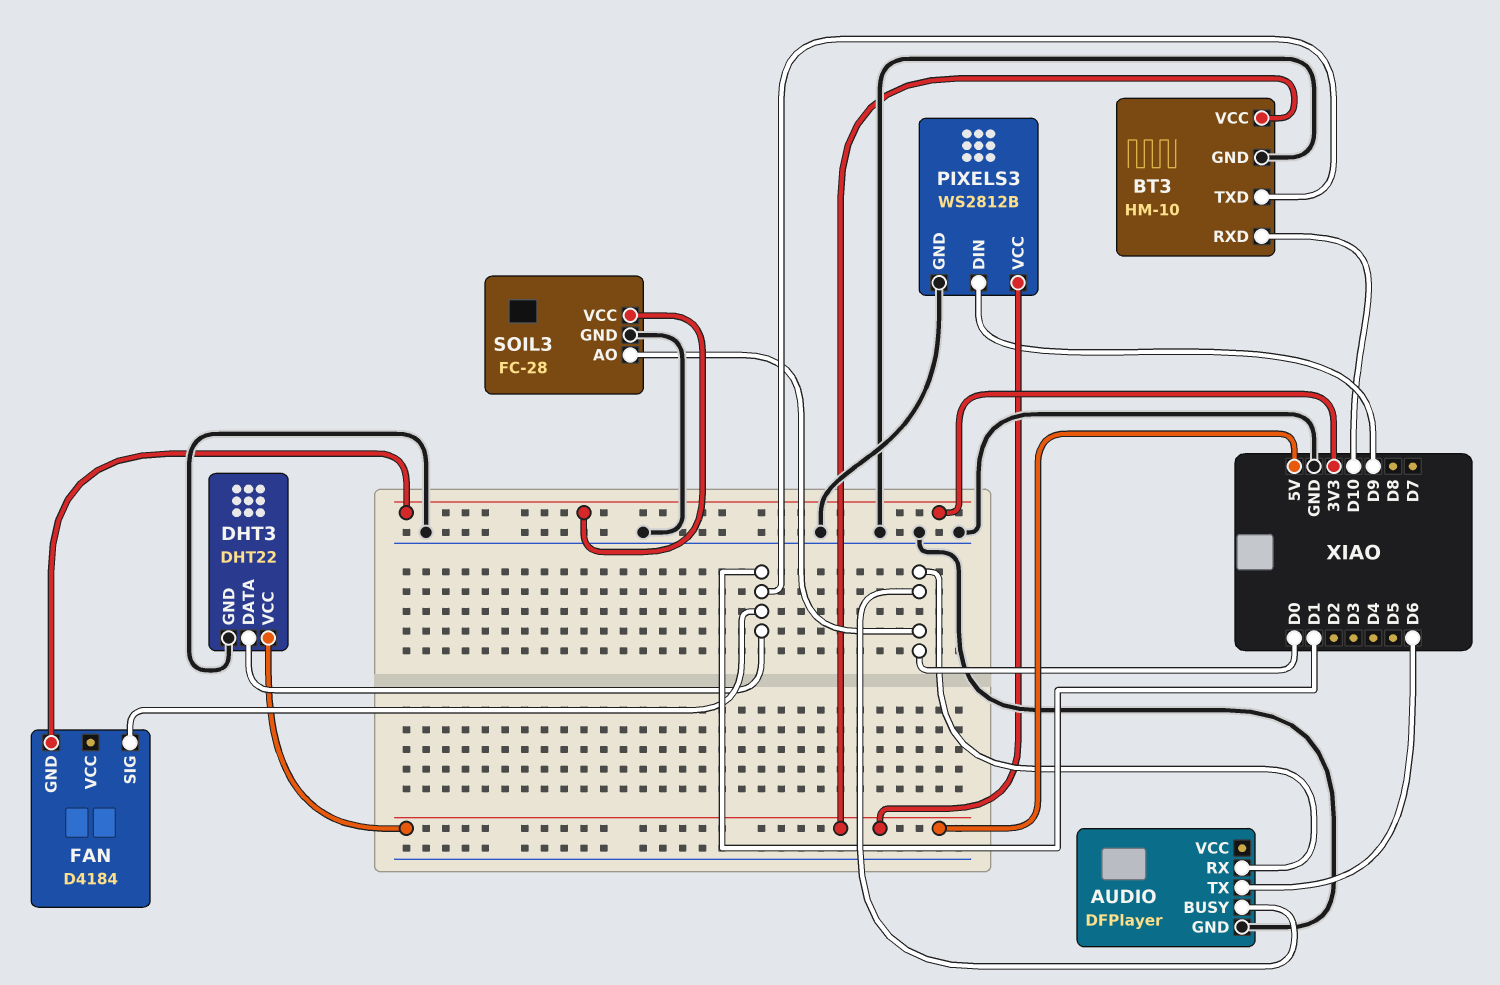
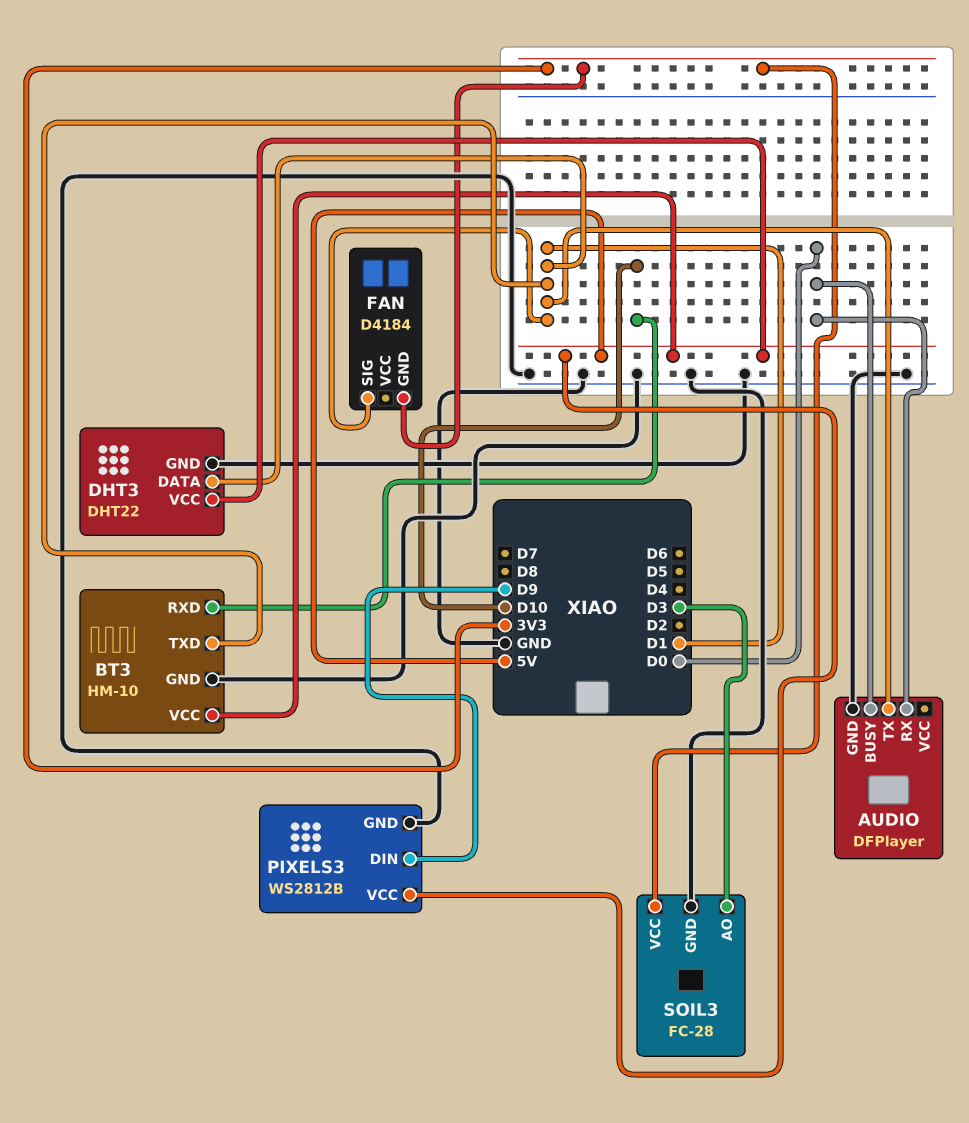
AUDIO pin TX: D6 -> D1
SOIL3 pin AO: D0 -> D3

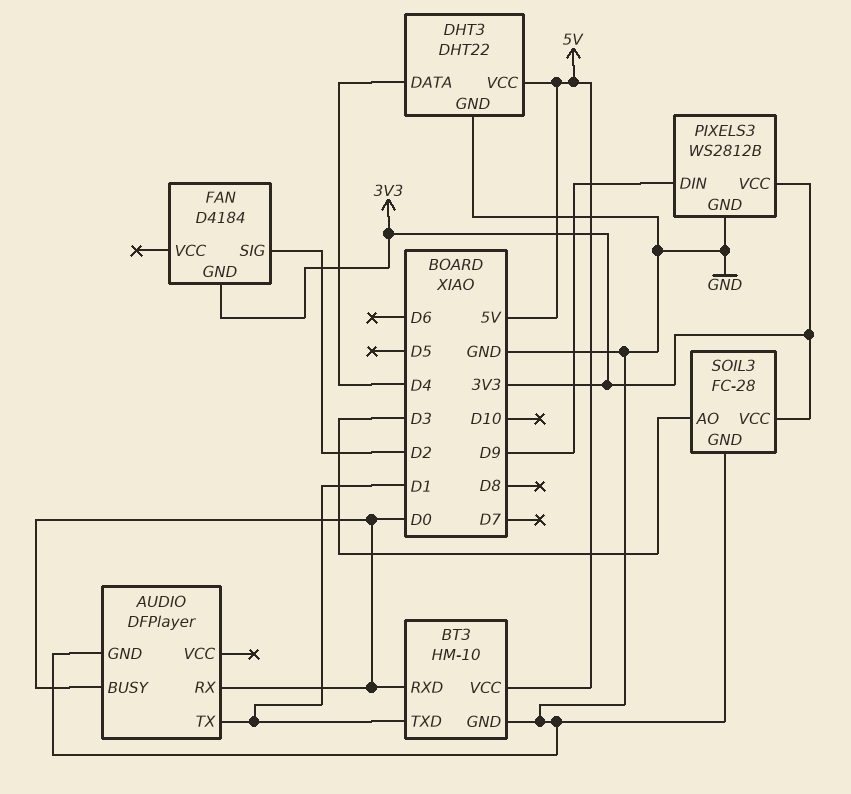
BT3 pin RXD: D10 -> D0
DHT3 pin DATA: D1 -> D4
FAN pin SIG: D1 -> D2
PIXELS3 pin VCC: 5V -> 3V3

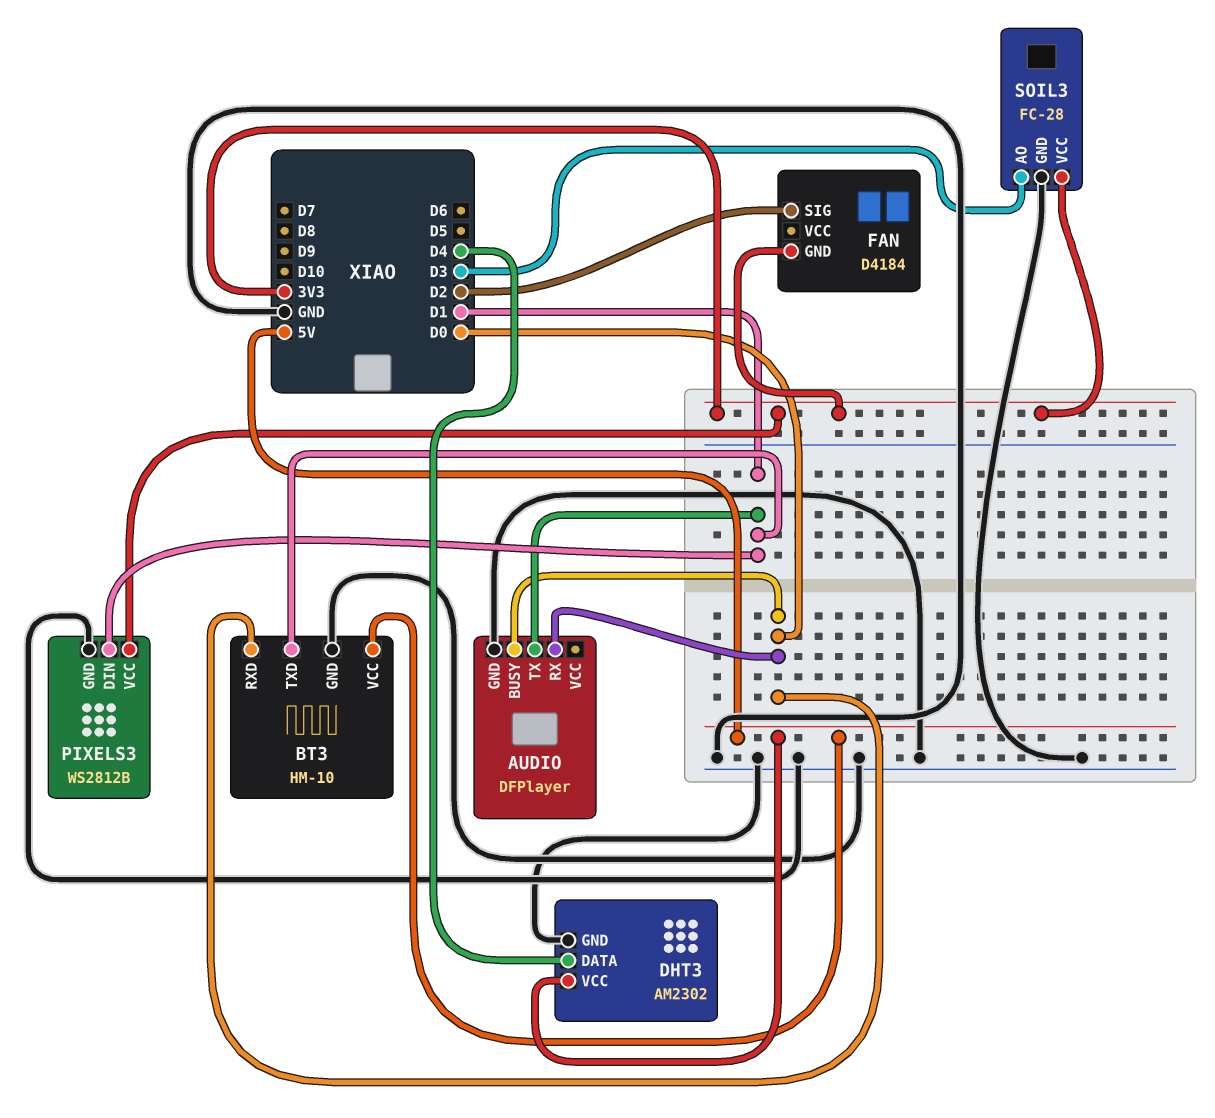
DHT3: DHT22 -> AM2302
PIXELS3 pin DIN: D9 -> D1

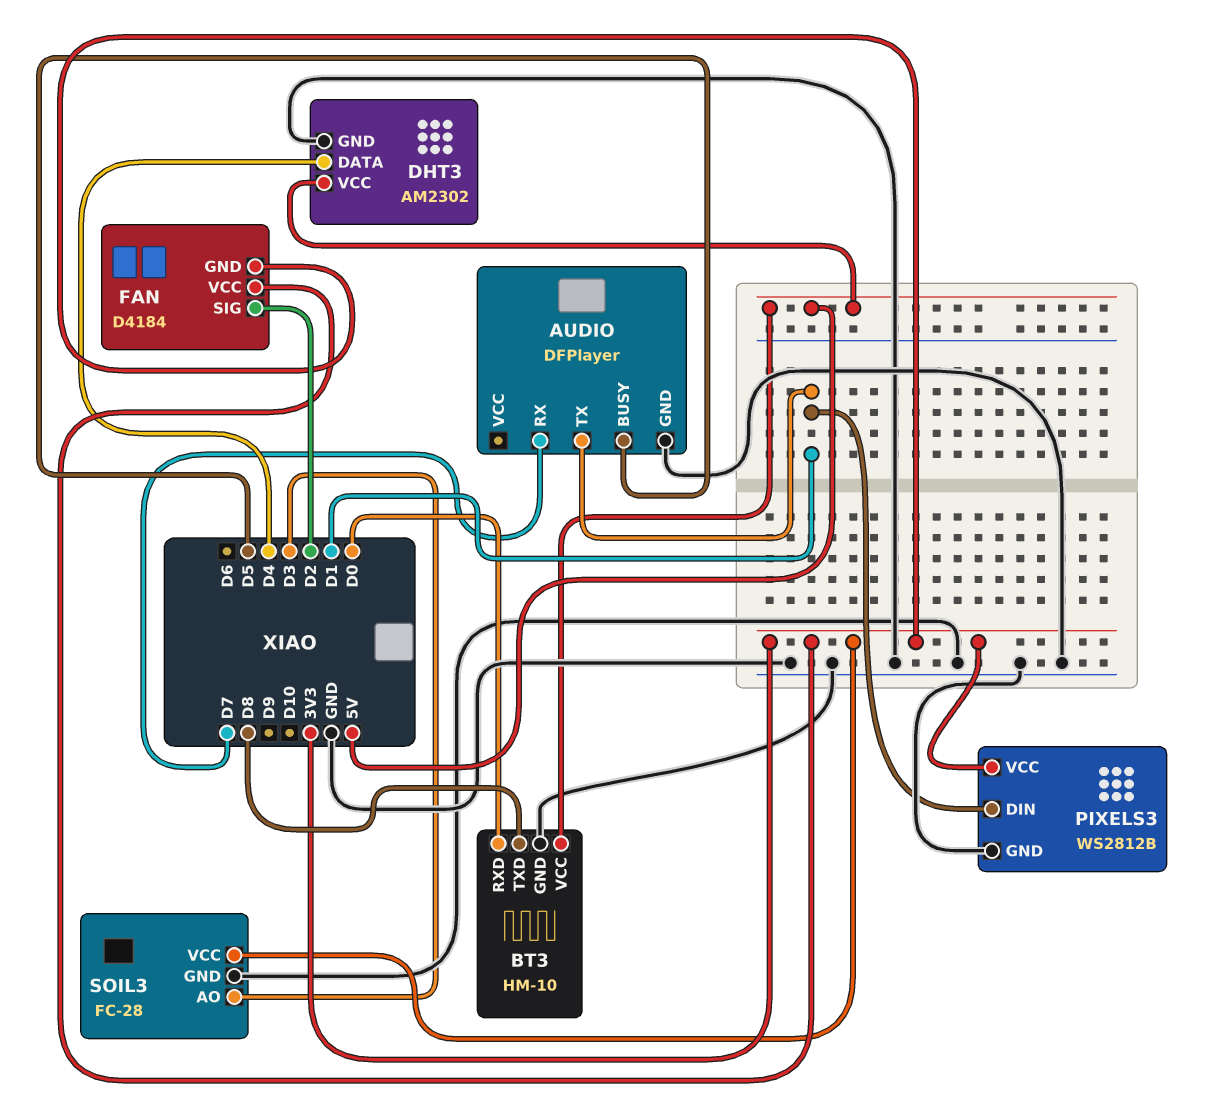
AUDIO pin BUSY: D0 -> D5
AUDIO pin RX: D0 -> D7
BT3 pin TXD: D1 -> D8
FAN pin VCC: none -> 3V3

